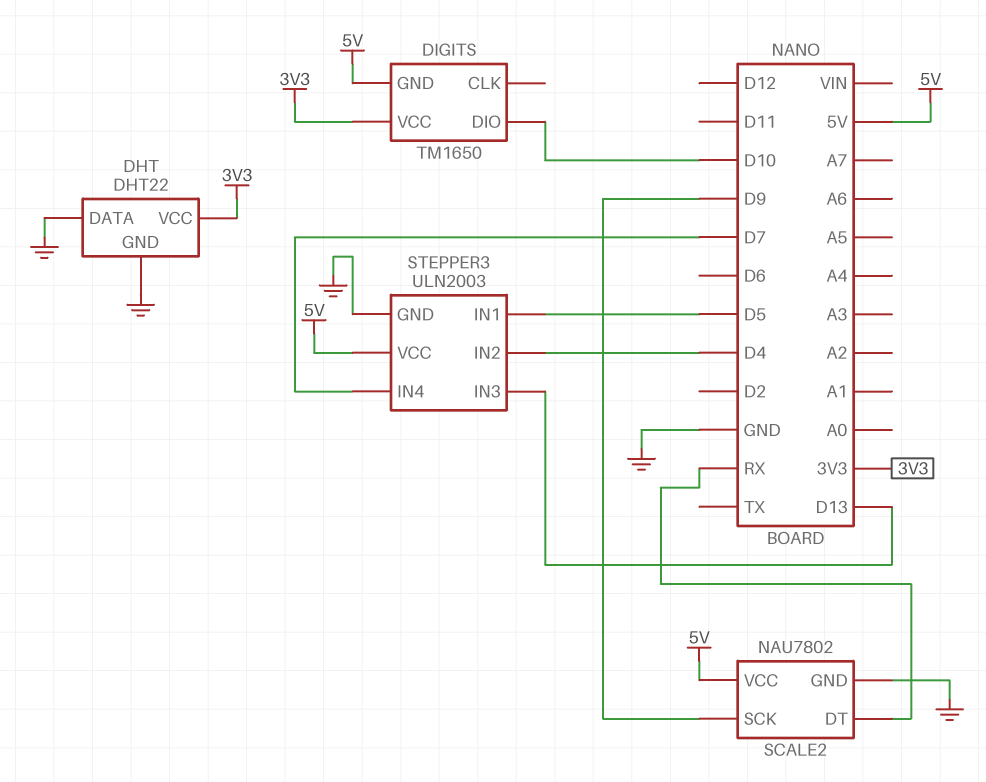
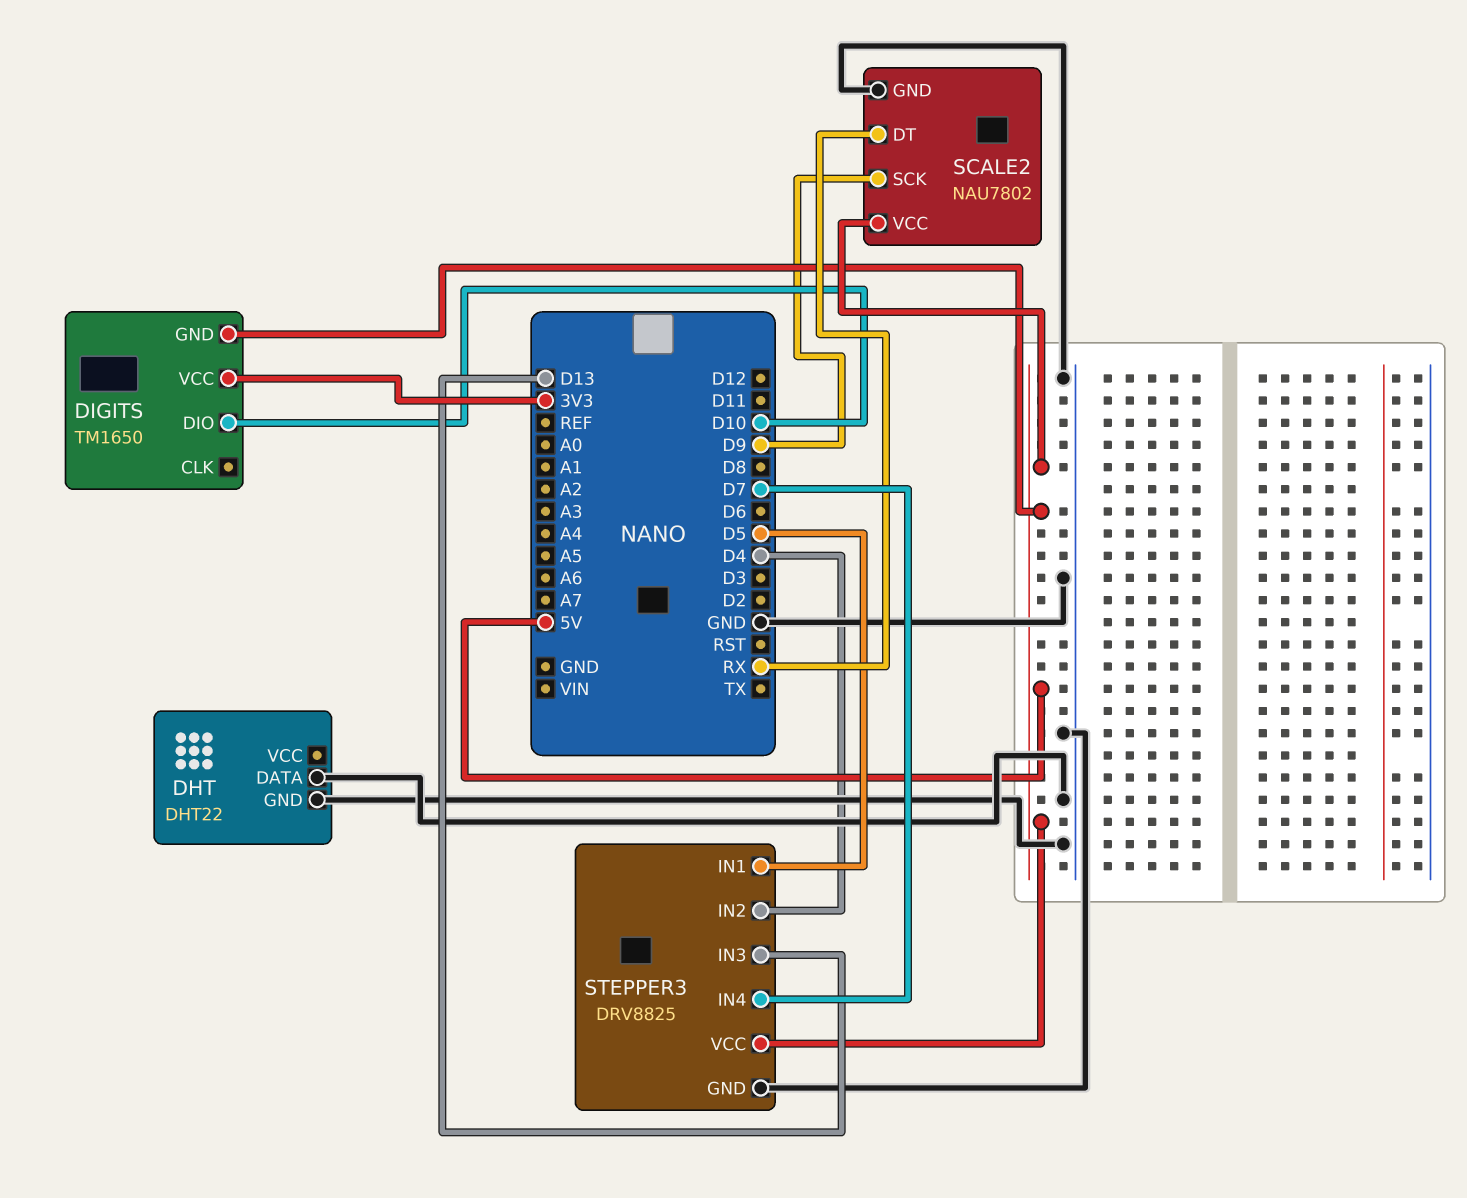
DHT pin VCC: 3V3 -> none
STEPPER3: ULN2003 -> DRV8825

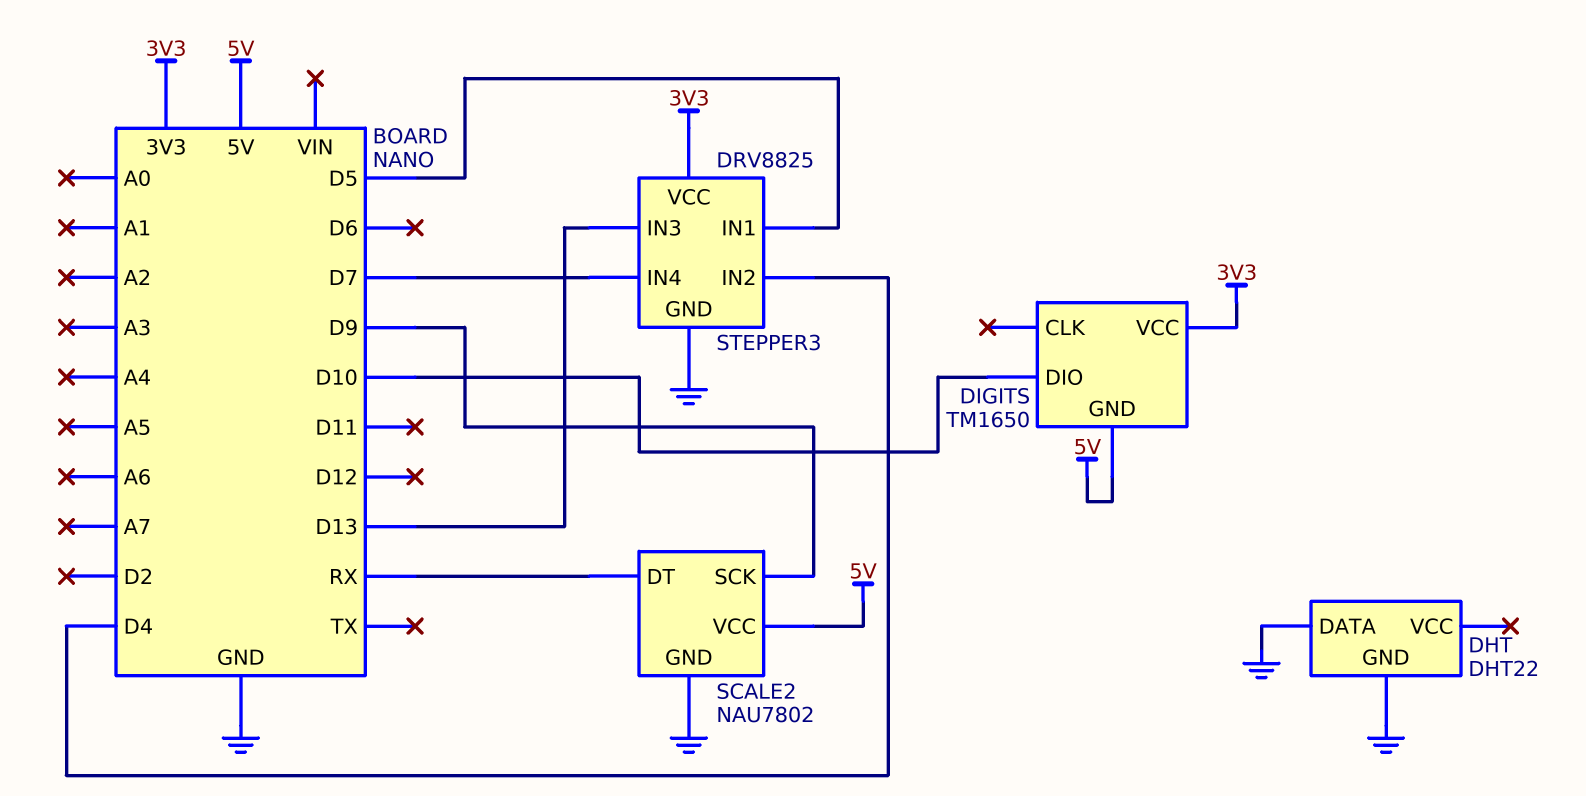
STEPPER3 pin VCC: 5V -> 3V3

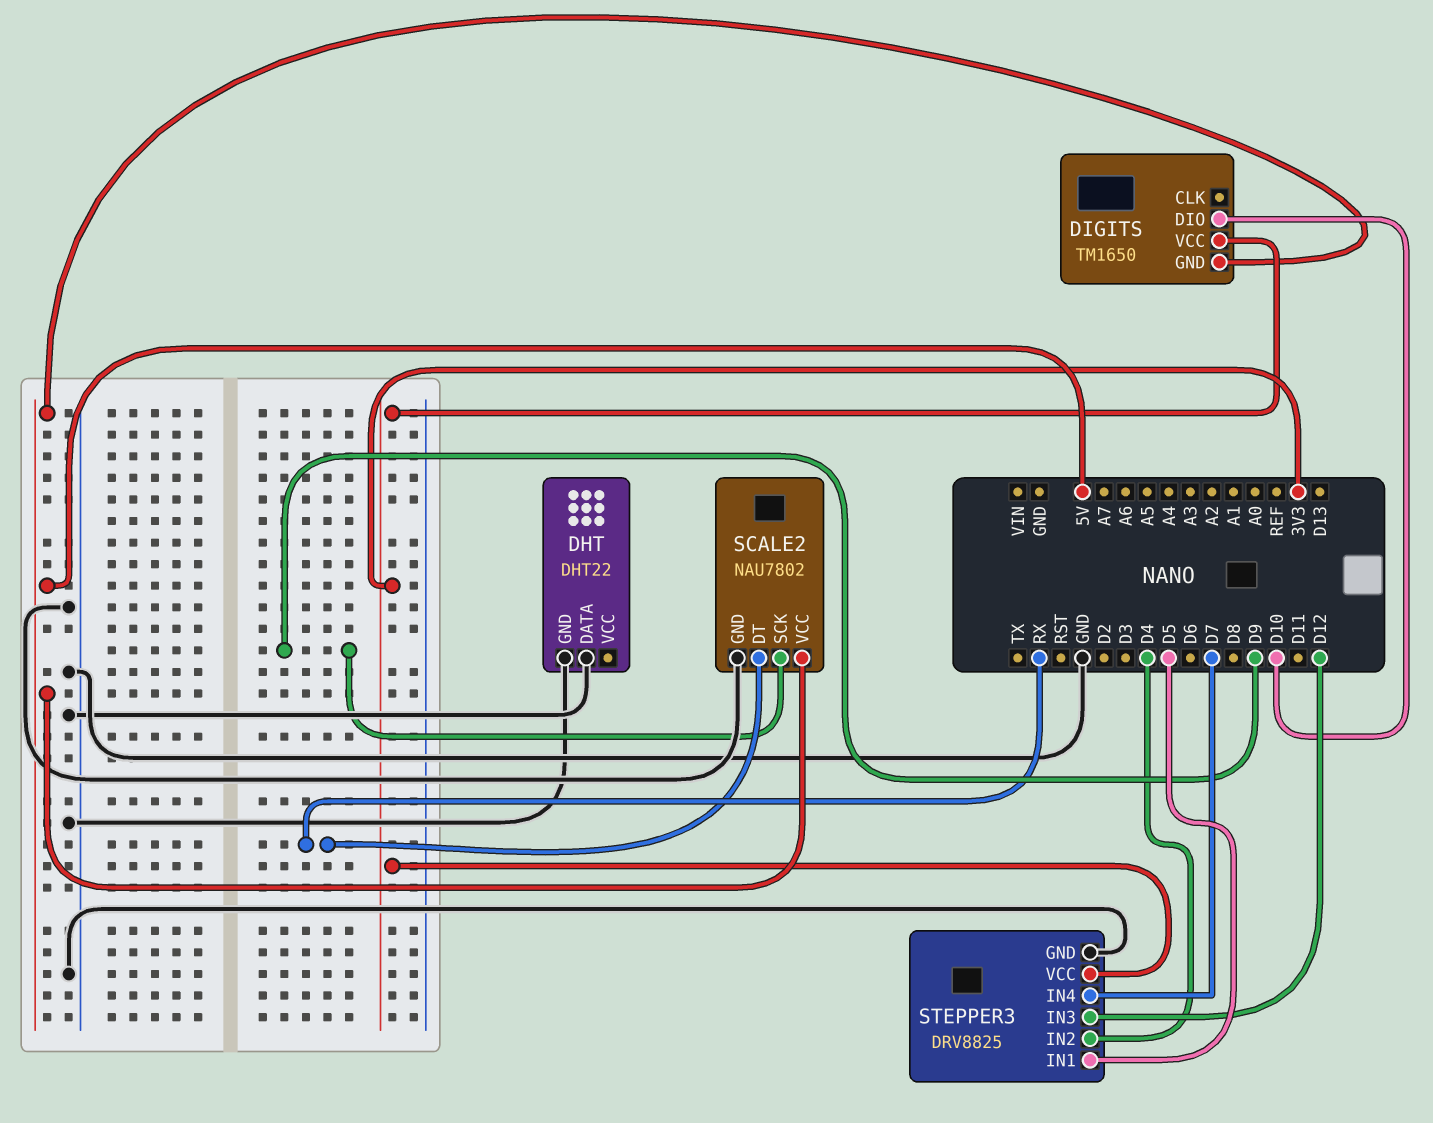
STEPPER3 pin IN3: D13 -> D12

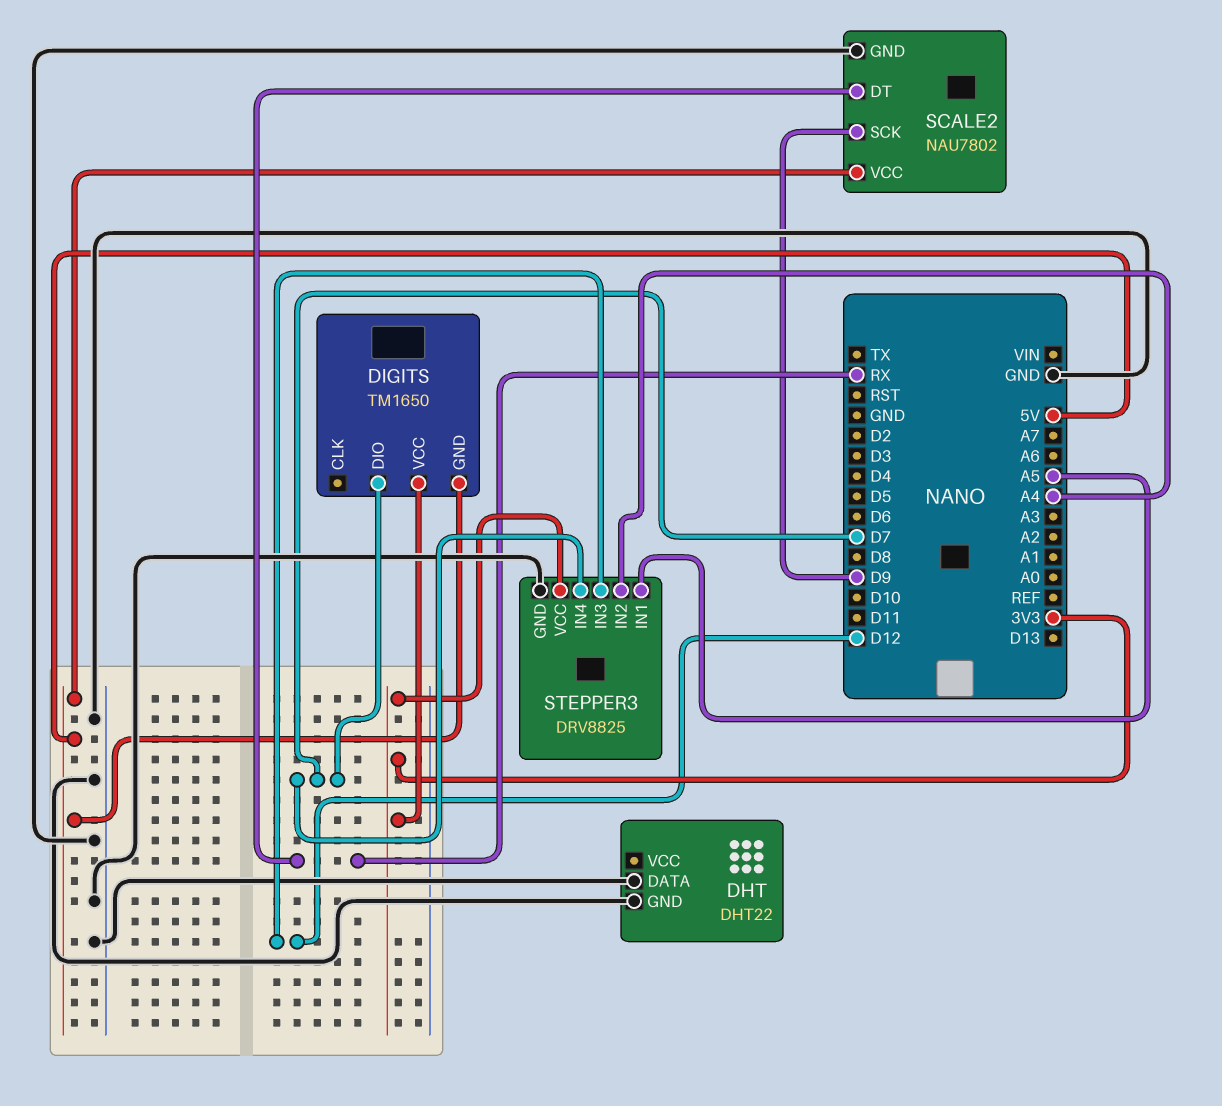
DIGITS pin DIO: D10 -> D7
STEPPER3 pin IN1: D5 -> A5
STEPPER3 pin IN2: D4 -> A4

